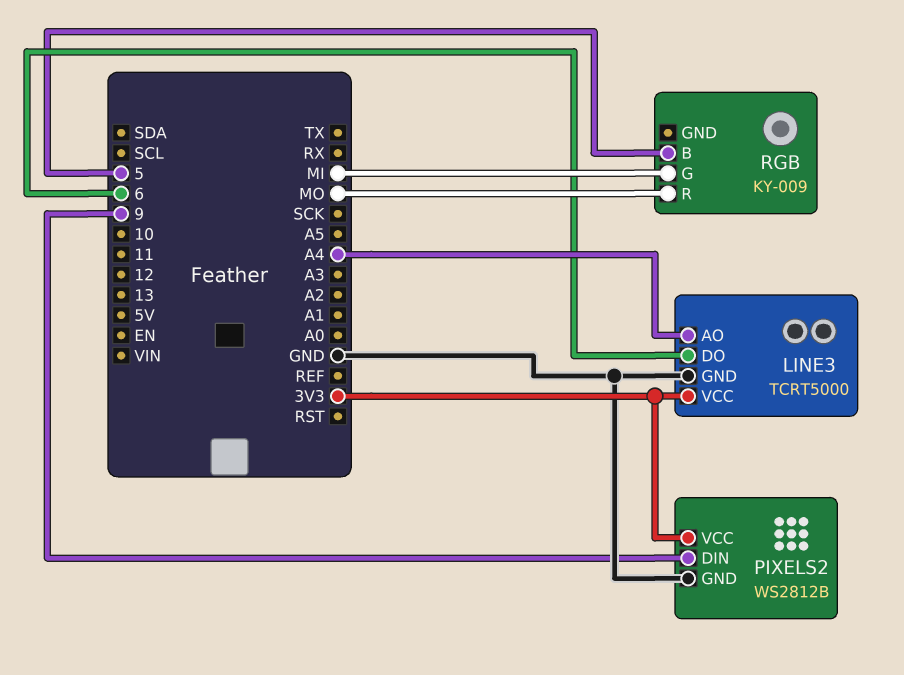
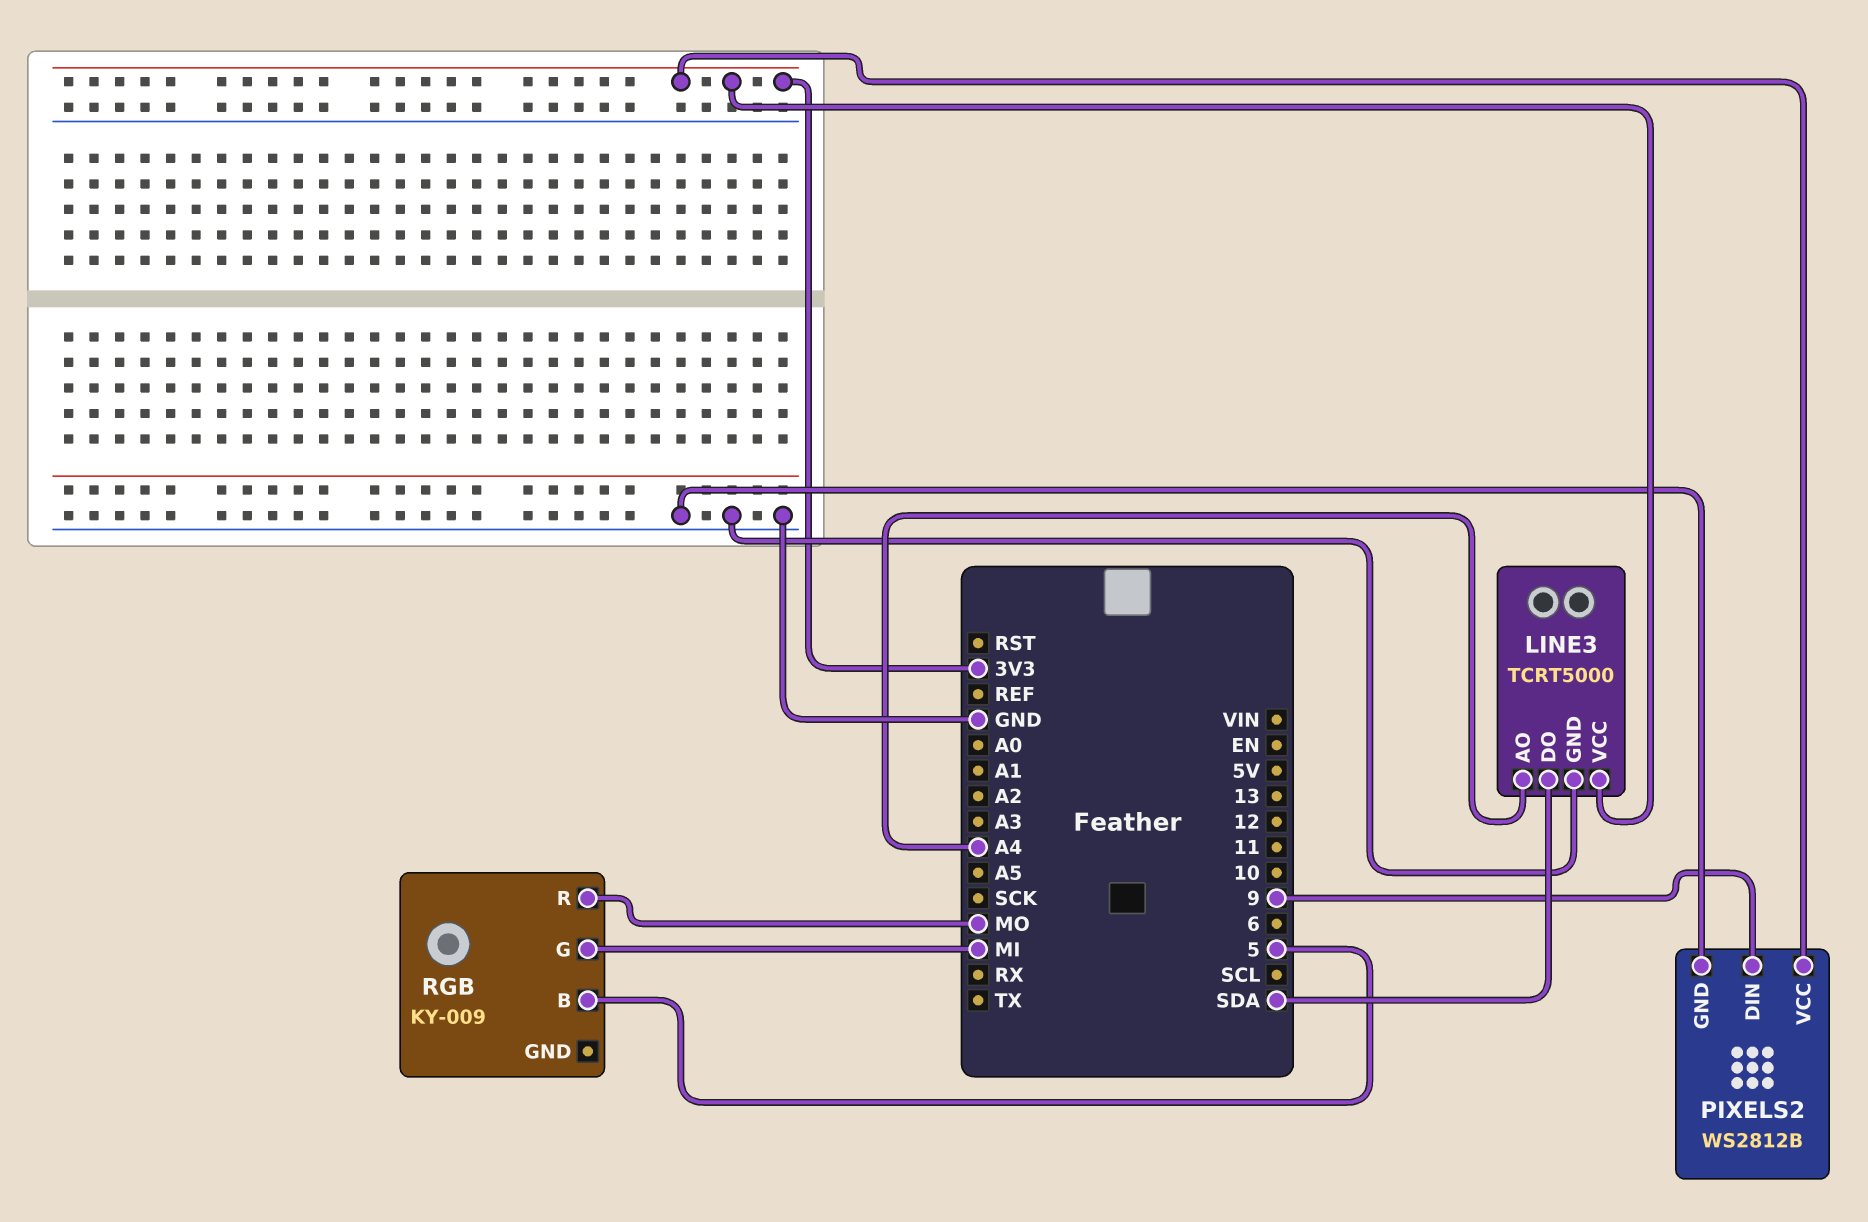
LINE3 pin DO: 6 -> SDA

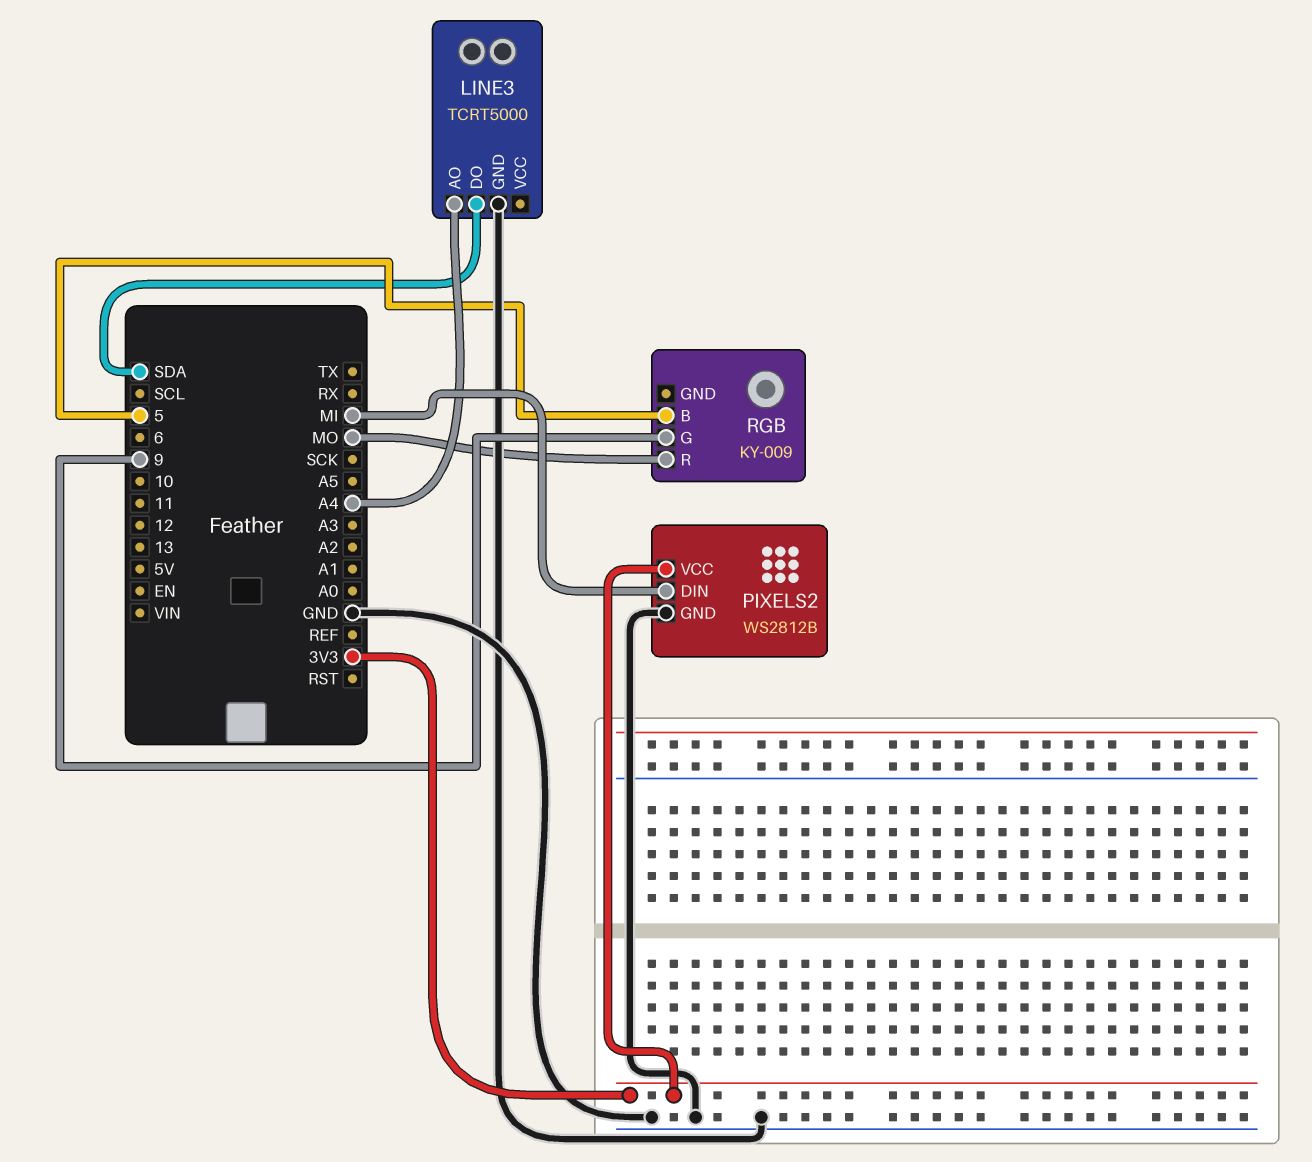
LINE3 pin VCC: 3V3 -> none
PIXELS2 pin DIN: 9 -> MI
RGB pin G: MI -> 9

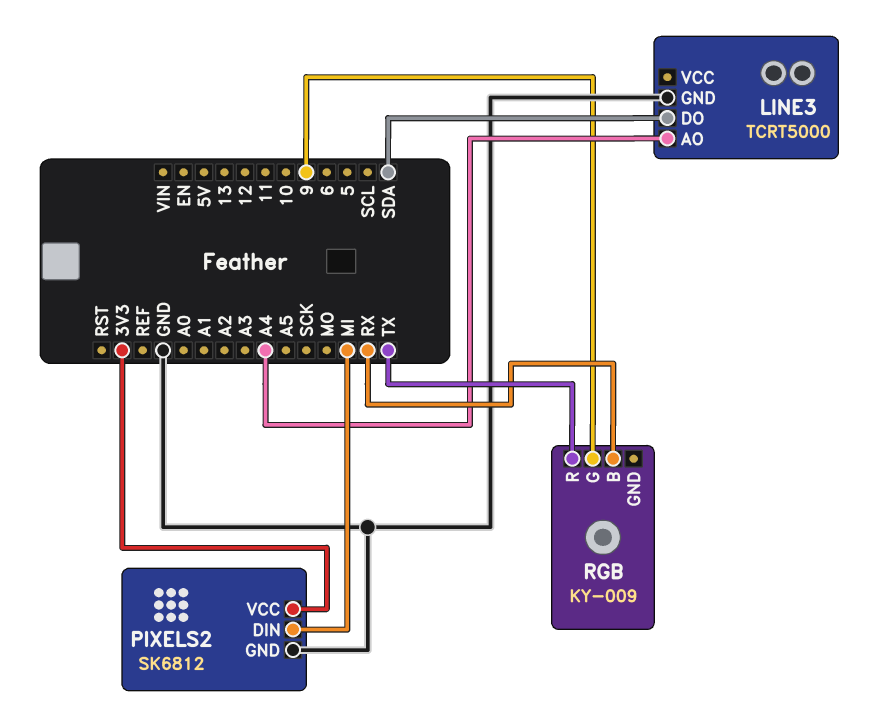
PIXELS2: WS2812B -> SK6812
RGB pin B: 5 -> RX
RGB pin R: MO -> TX

